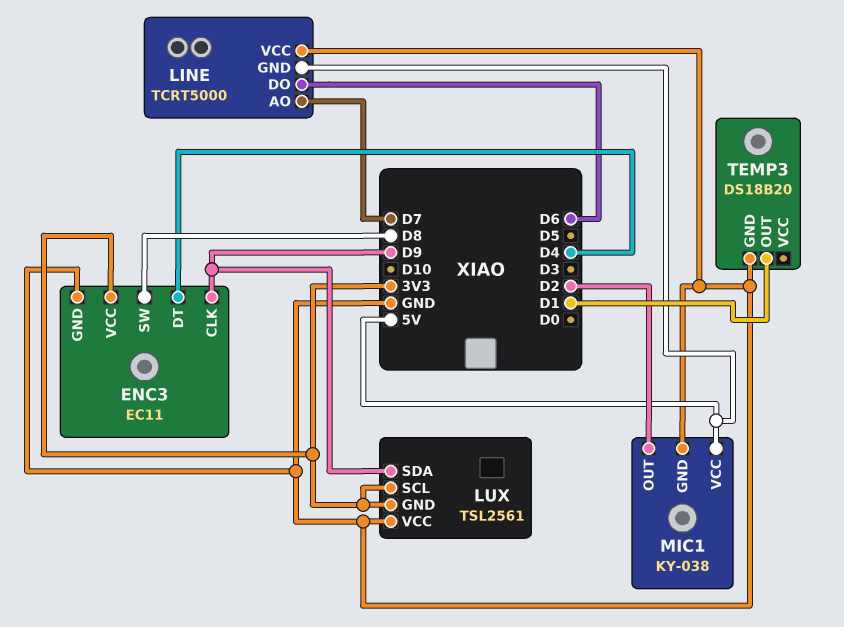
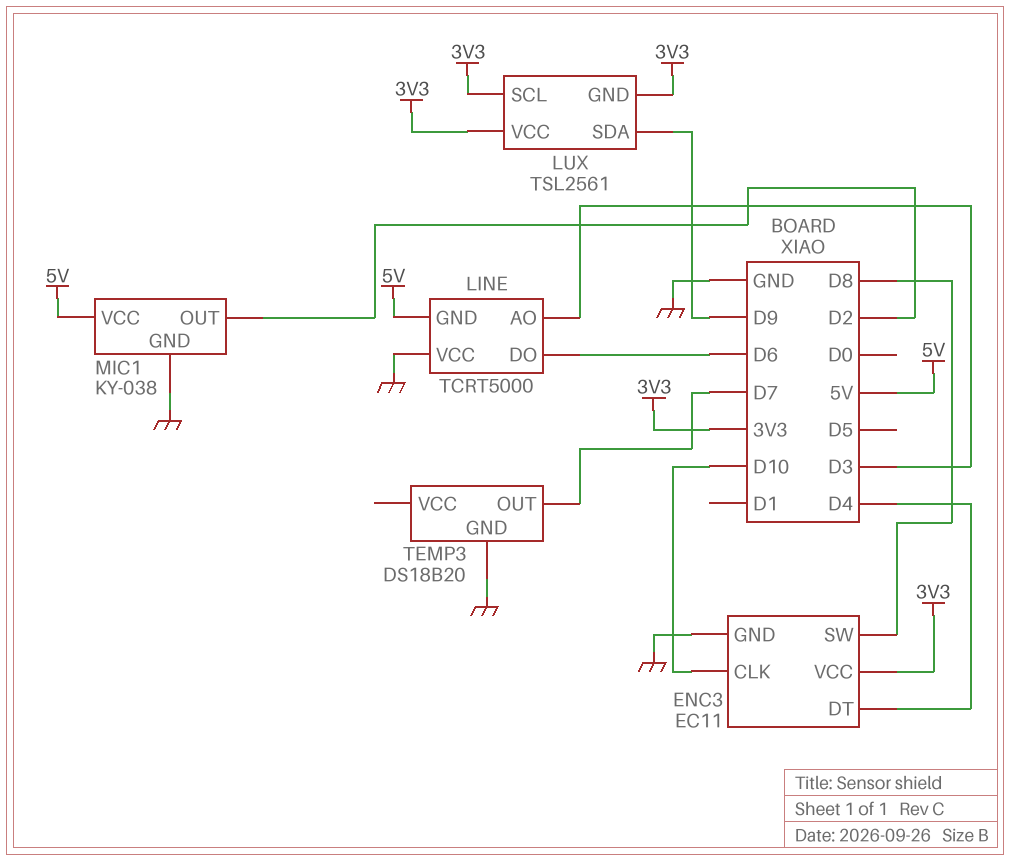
ENC3 pin CLK: D9 -> D10
LINE pin AO: D7 -> D3
LUX pin VCC: GND -> 3V3
TEMP3 pin OUT: D1 -> D7

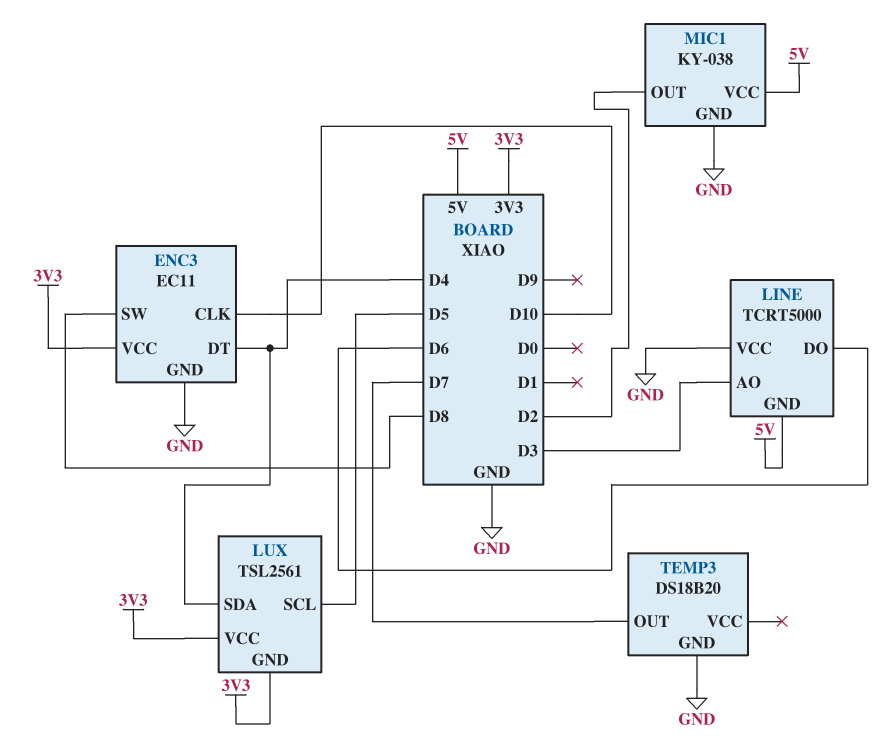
LUX pin SCL: 3V3 -> D5
LUX pin SDA: D9 -> D4

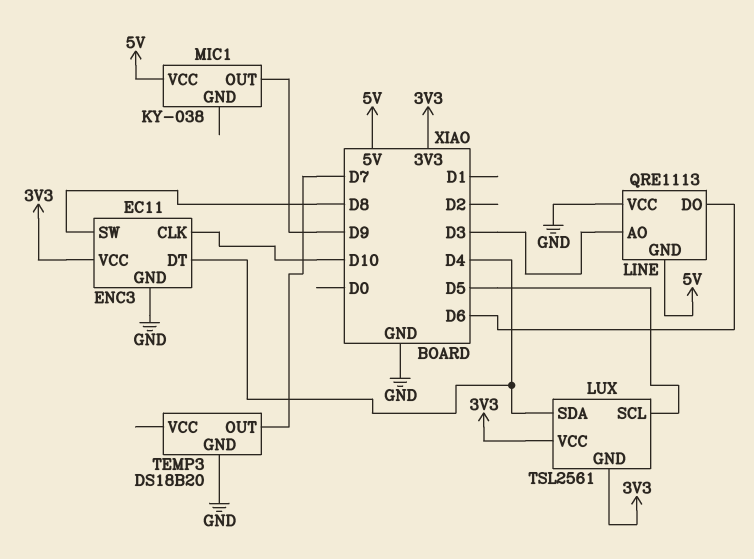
LINE: TCRT5000 -> QRE1113
MIC1 pin GND: GND -> none
MIC1 pin OUT: D2 -> D9

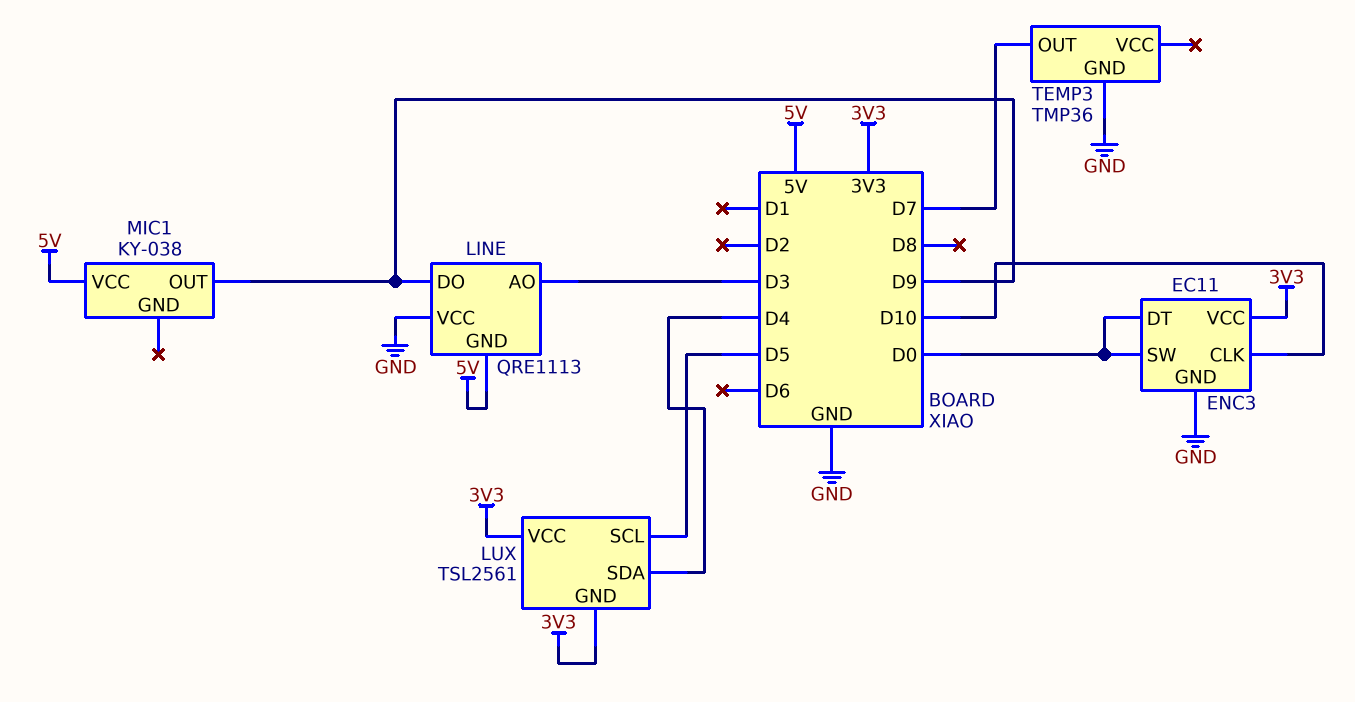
ENC3 pin DT: D4 -> D0
ENC3 pin SW: D8 -> D0
LINE pin DO: D6 -> D9
TEMP3: DS18B20 -> TMP36

